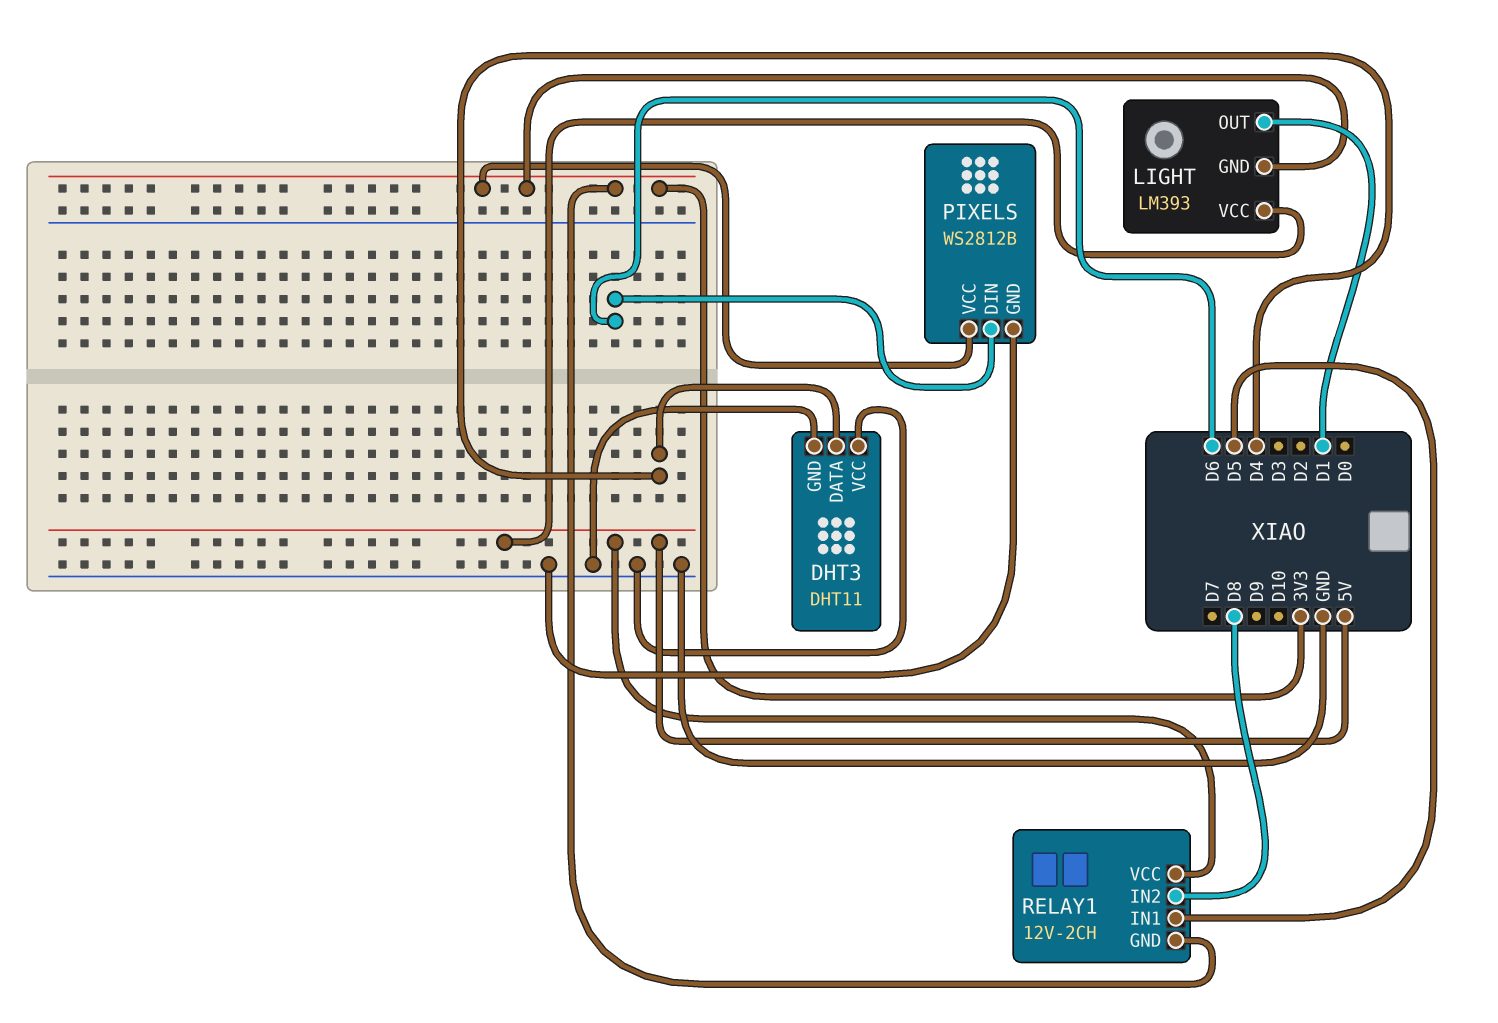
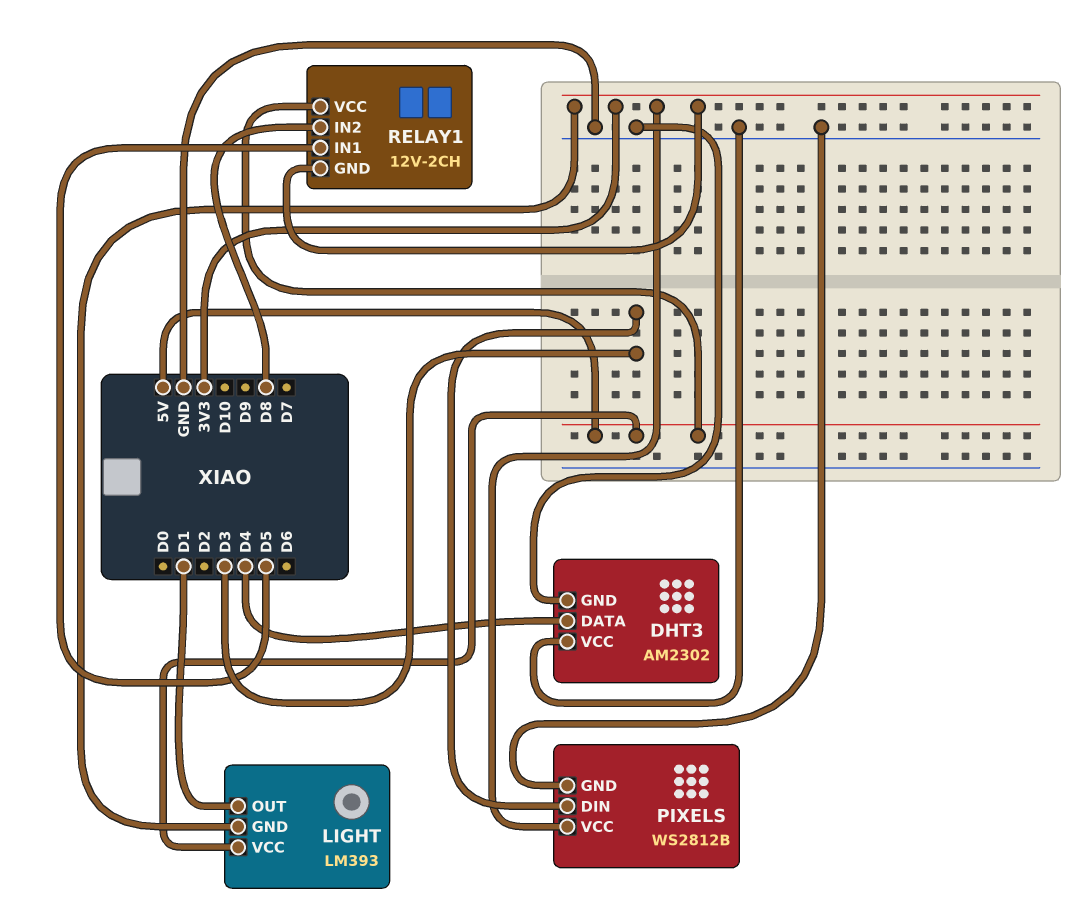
DHT3: DHT11 -> AM2302
PIXELS pin DIN: D6 -> D3

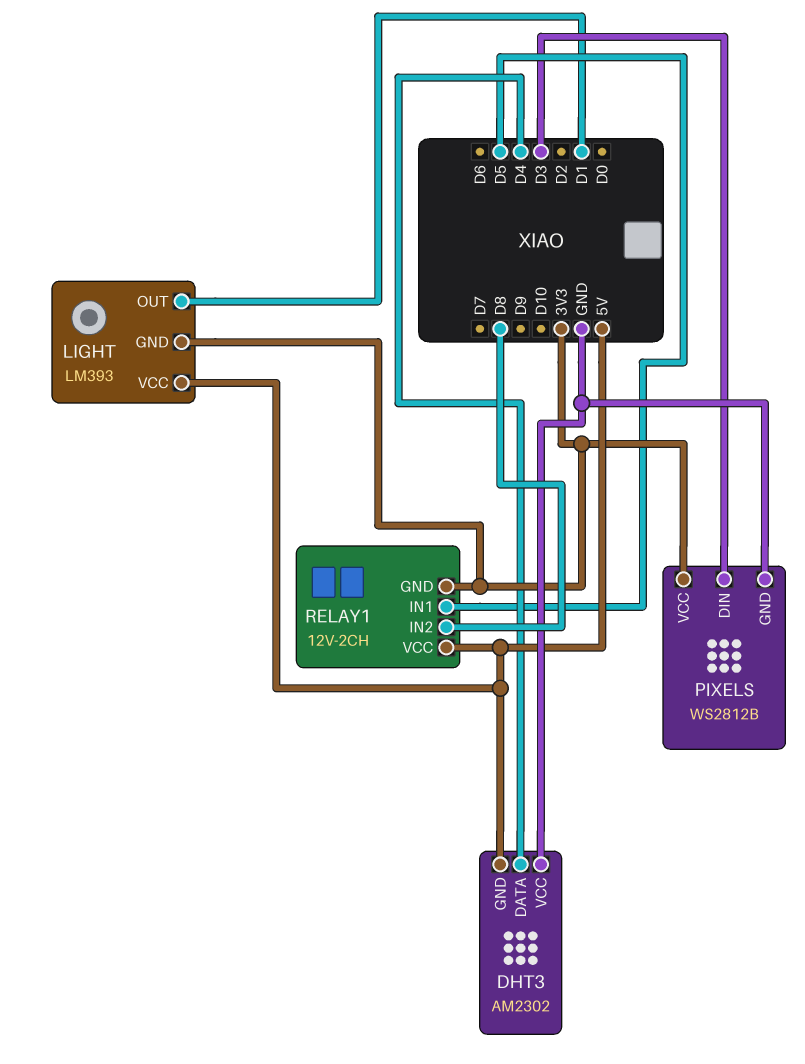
DHT3 pin GND: GND -> 5V

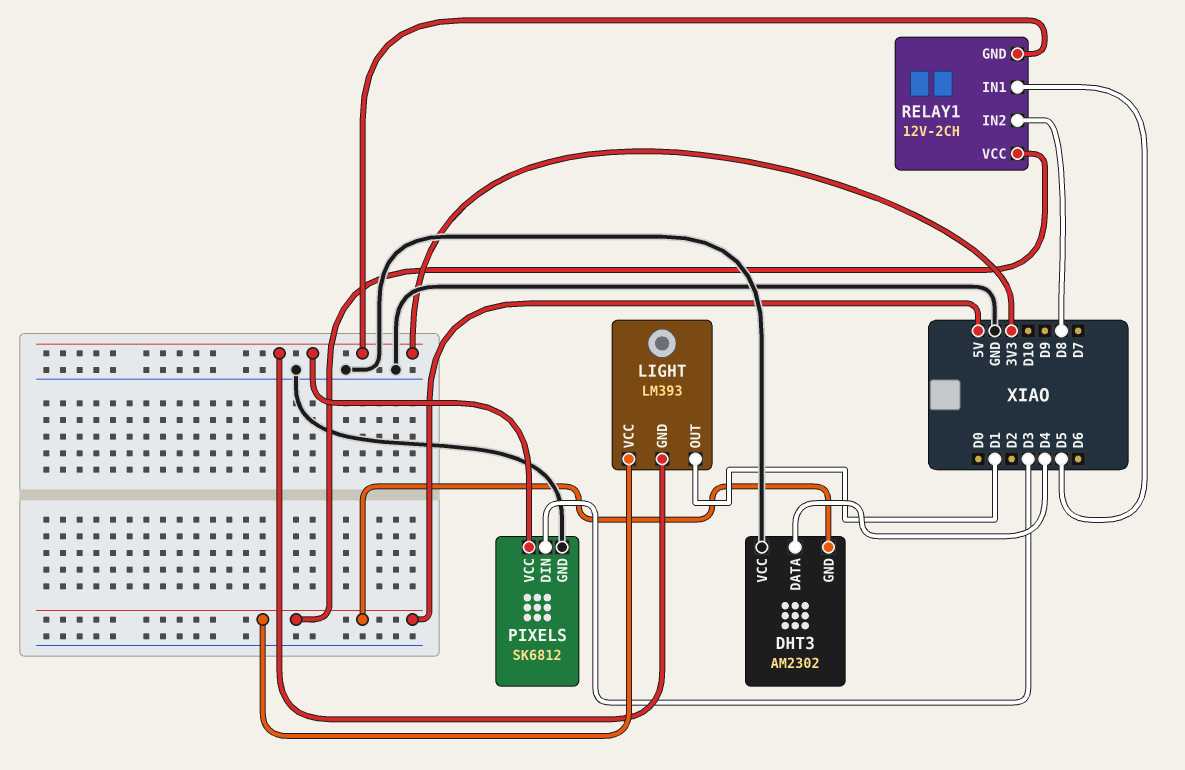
PIXELS: WS2812B -> SK6812

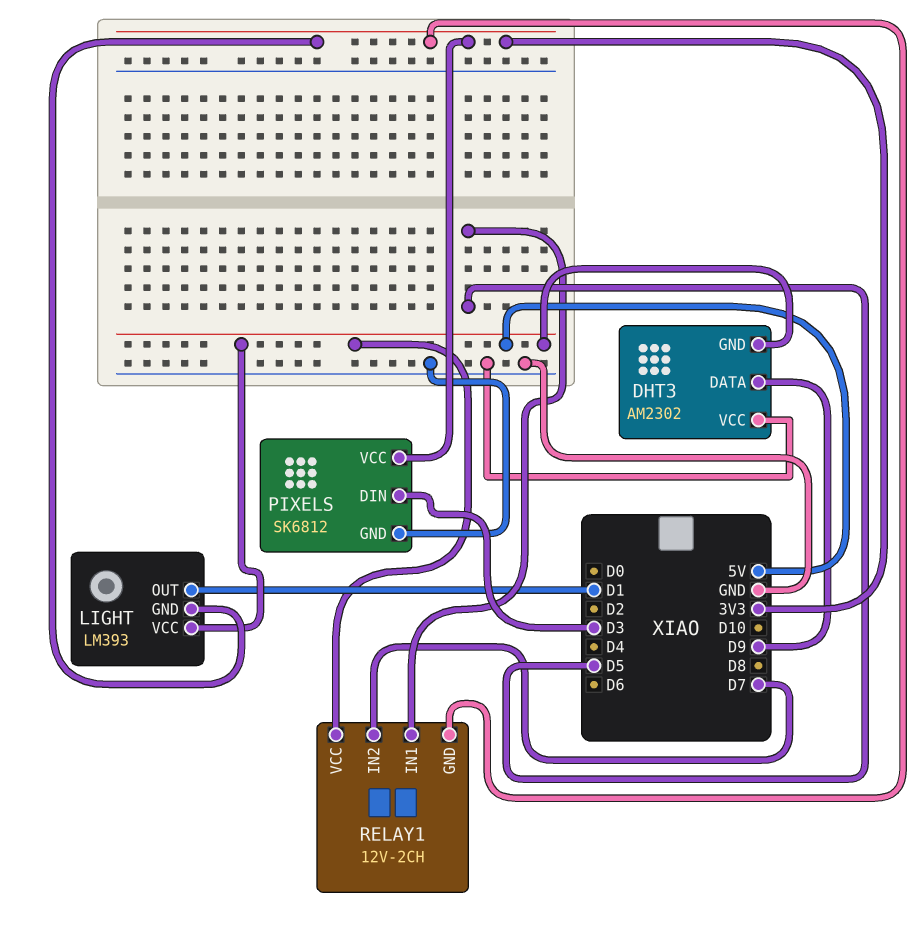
DHT3 pin DATA: D4 -> D9
RELAY1 pin IN2: D8 -> D7

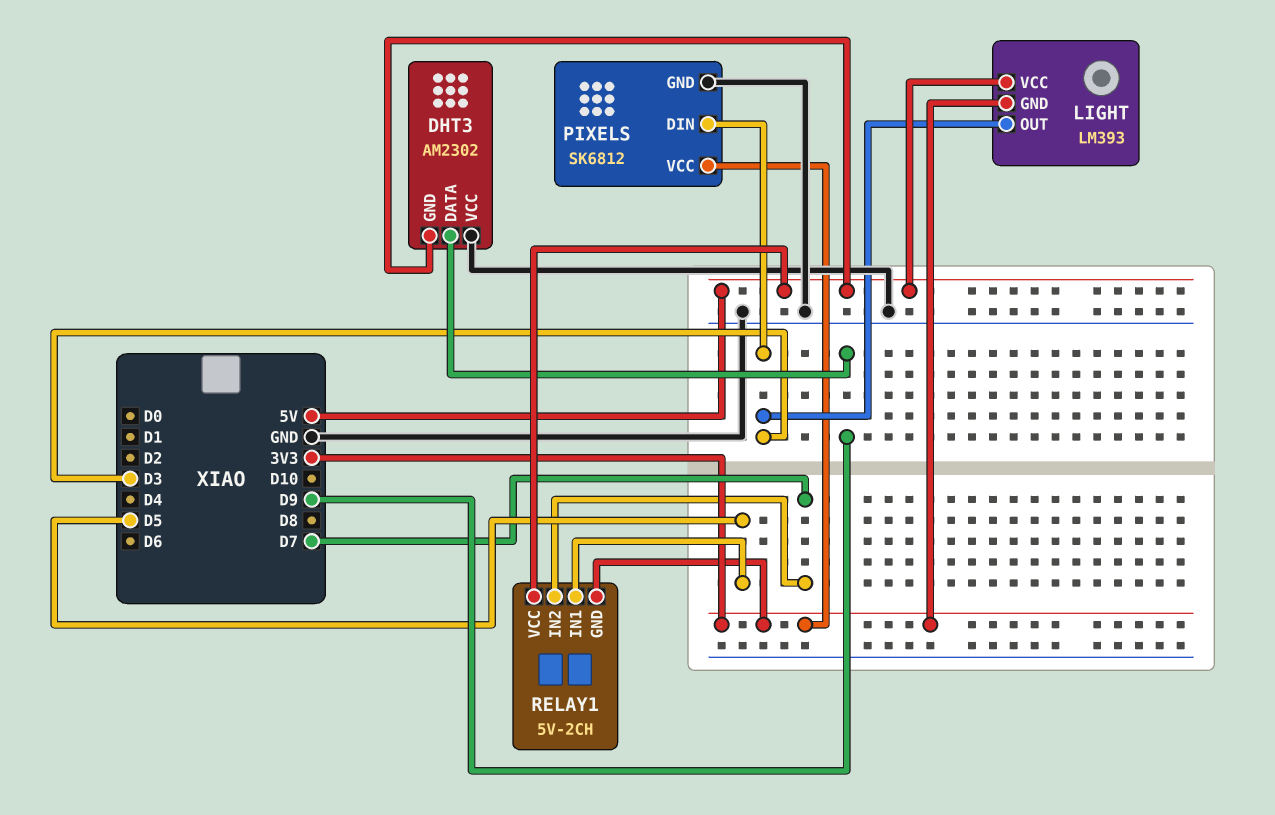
LIGHT pin OUT: D1 -> D3
RELAY1: 12V-2CH -> 5V-2CH

